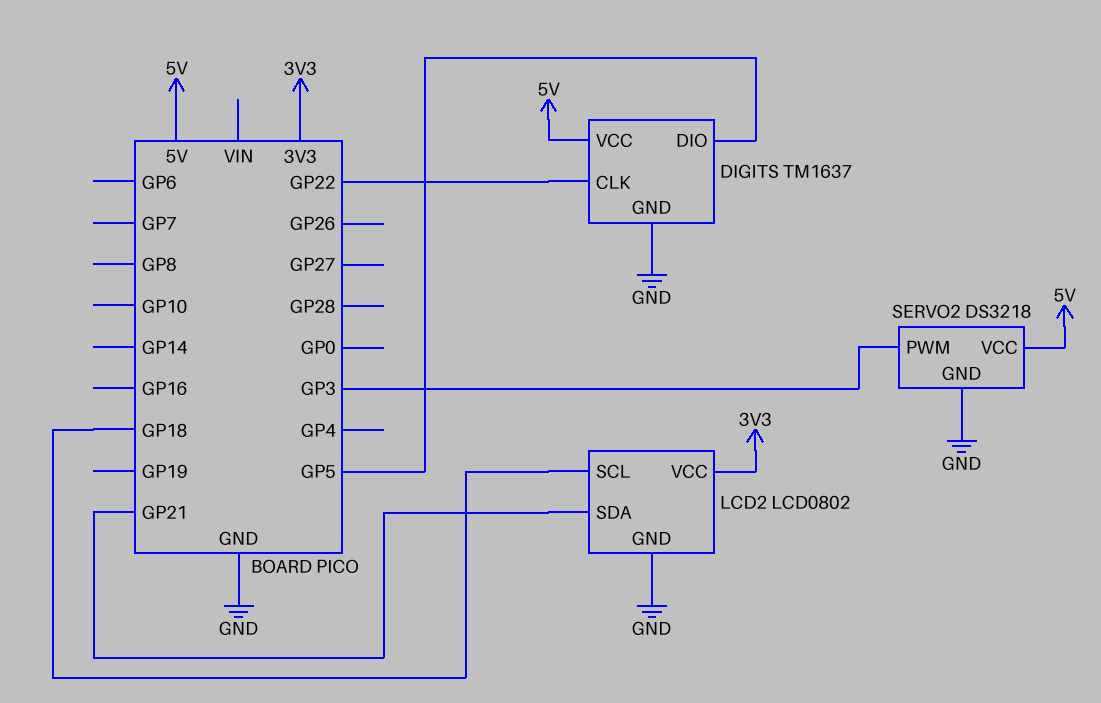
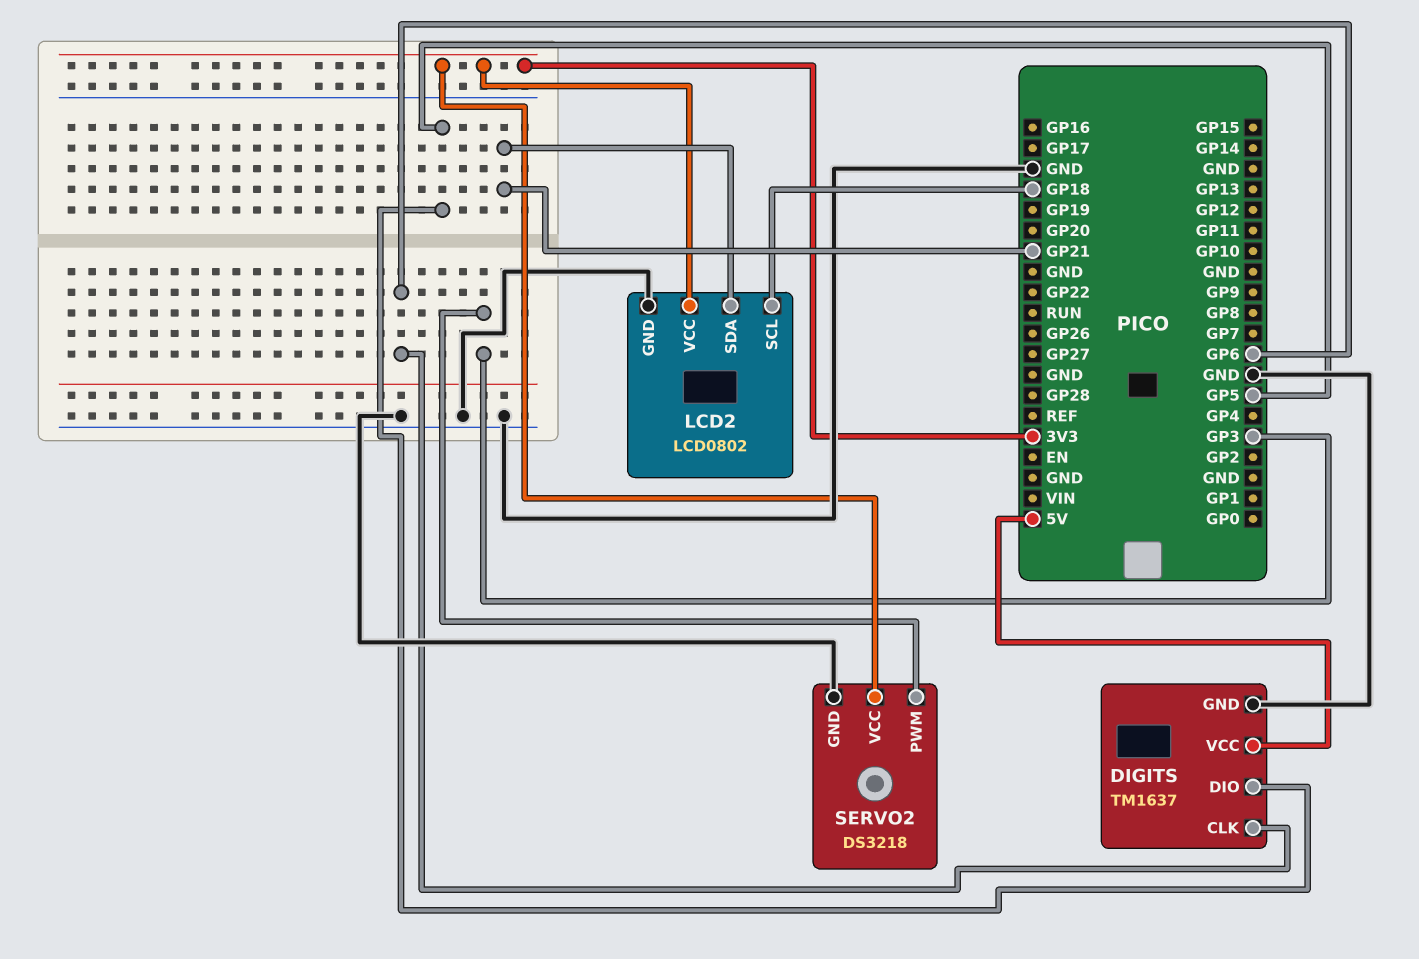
DIGITS pin CLK: GP22 -> GP6
SERVO2 pin VCC: 5V -> 3V3

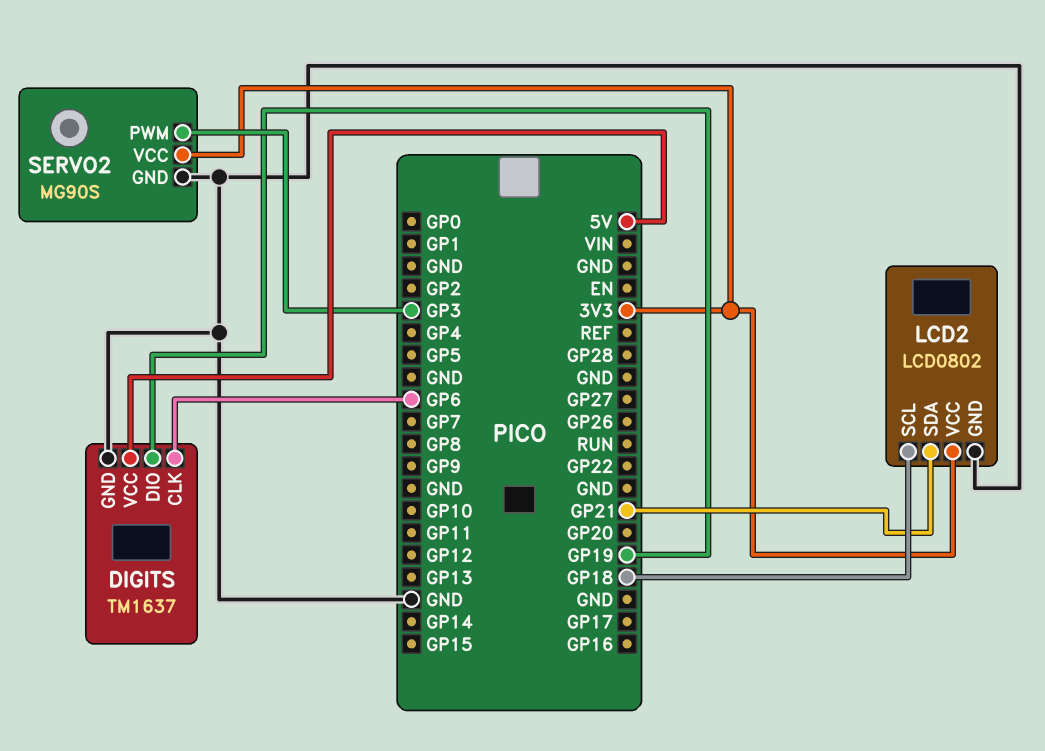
DIGITS pin DIO: GP5 -> GP19
SERVO2: DS3218 -> MG90S

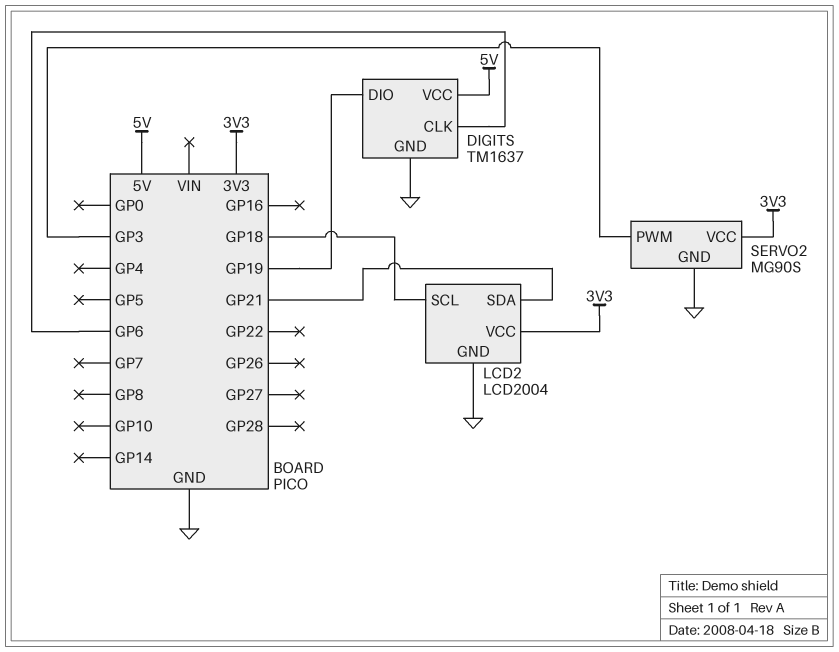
LCD2: LCD0802 -> LCD2004

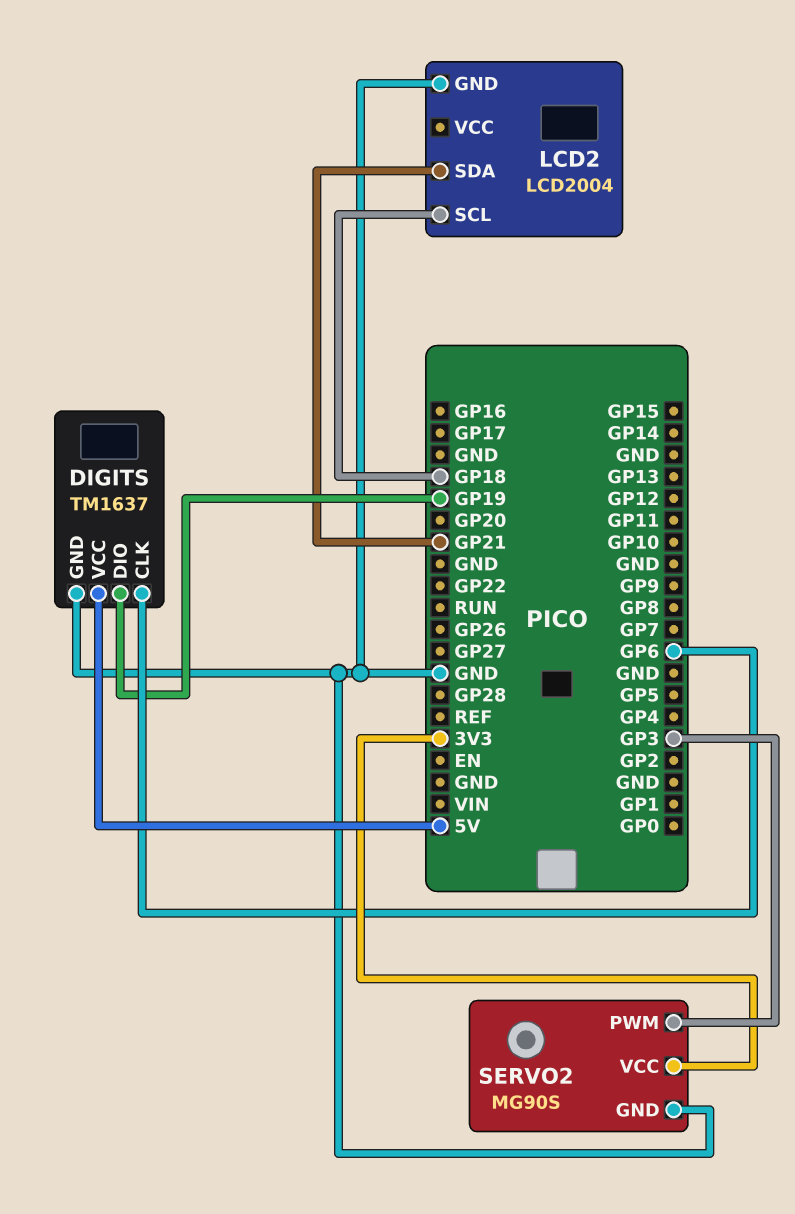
LCD2 pin VCC: 3V3 -> none

